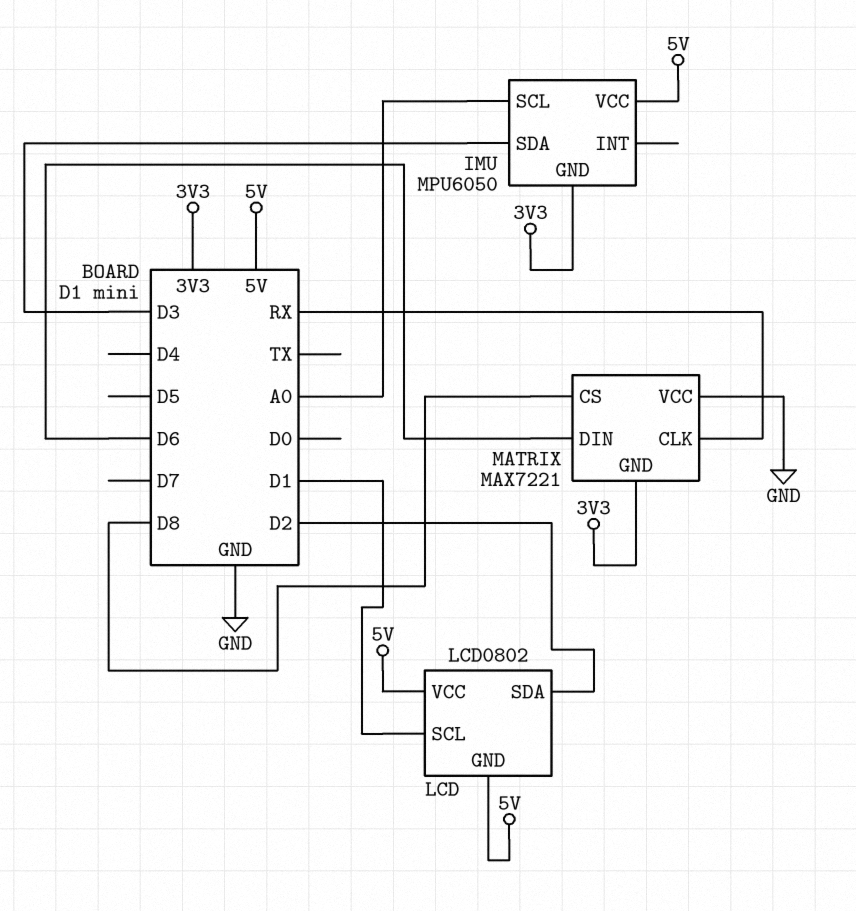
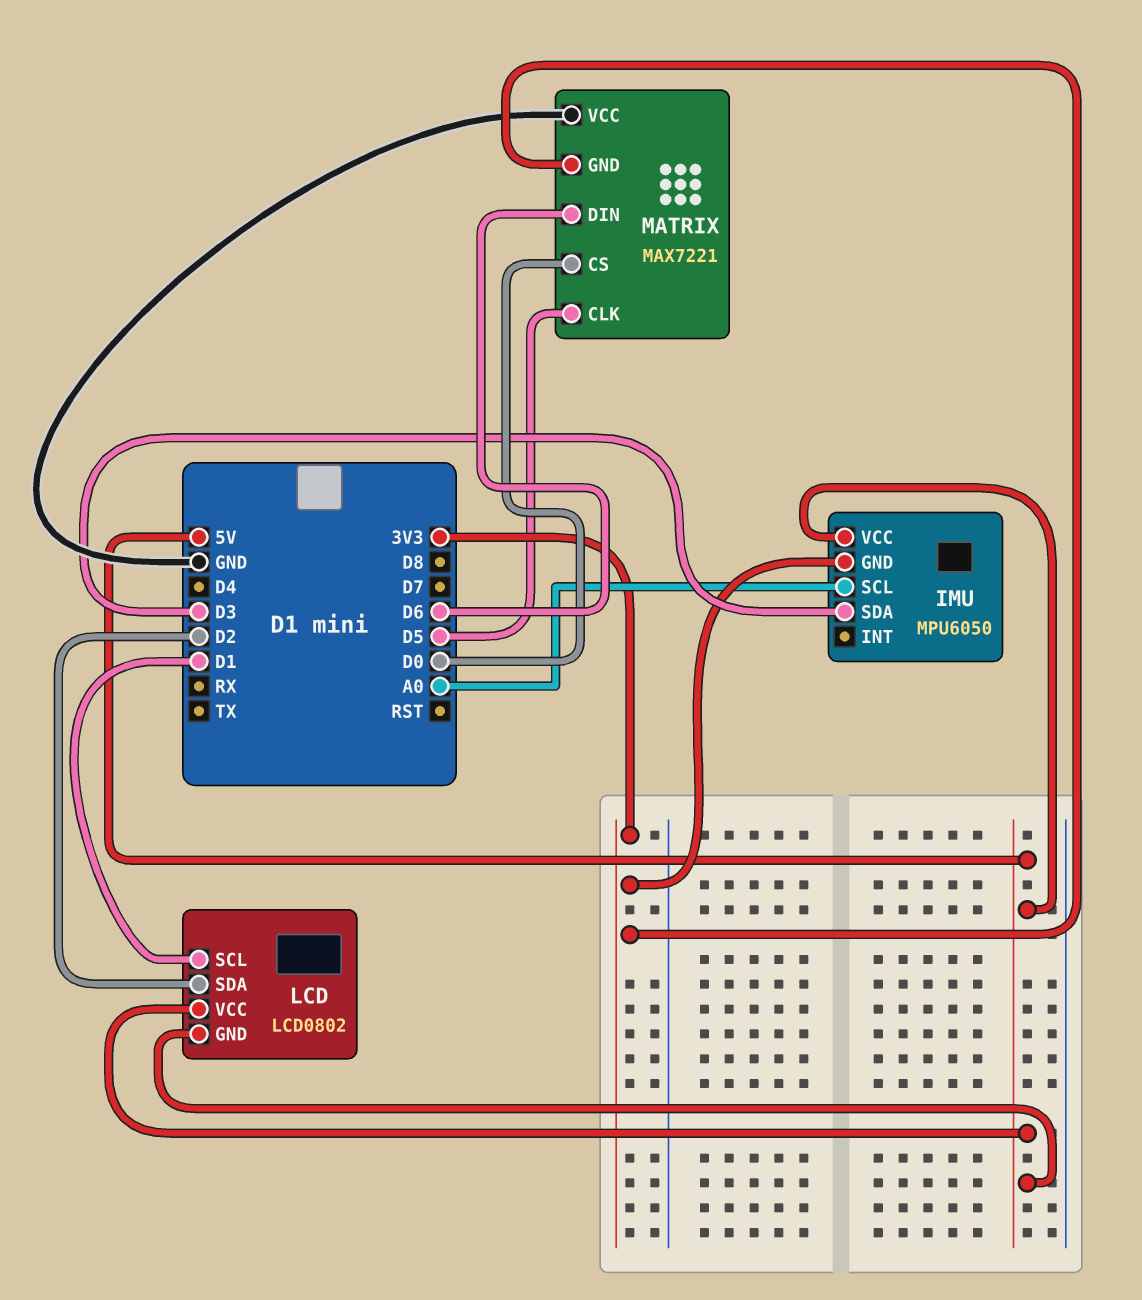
MATRIX pin CLK: RX -> D5
MATRIX pin CS: D8 -> D0

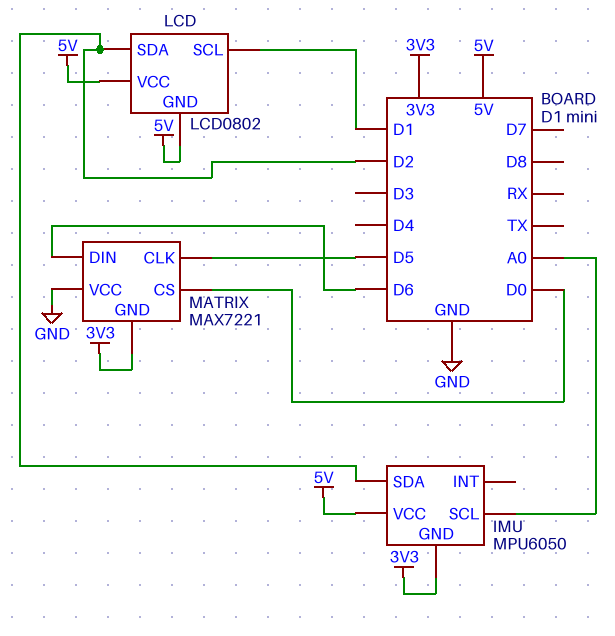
IMU pin SDA: D3 -> D2

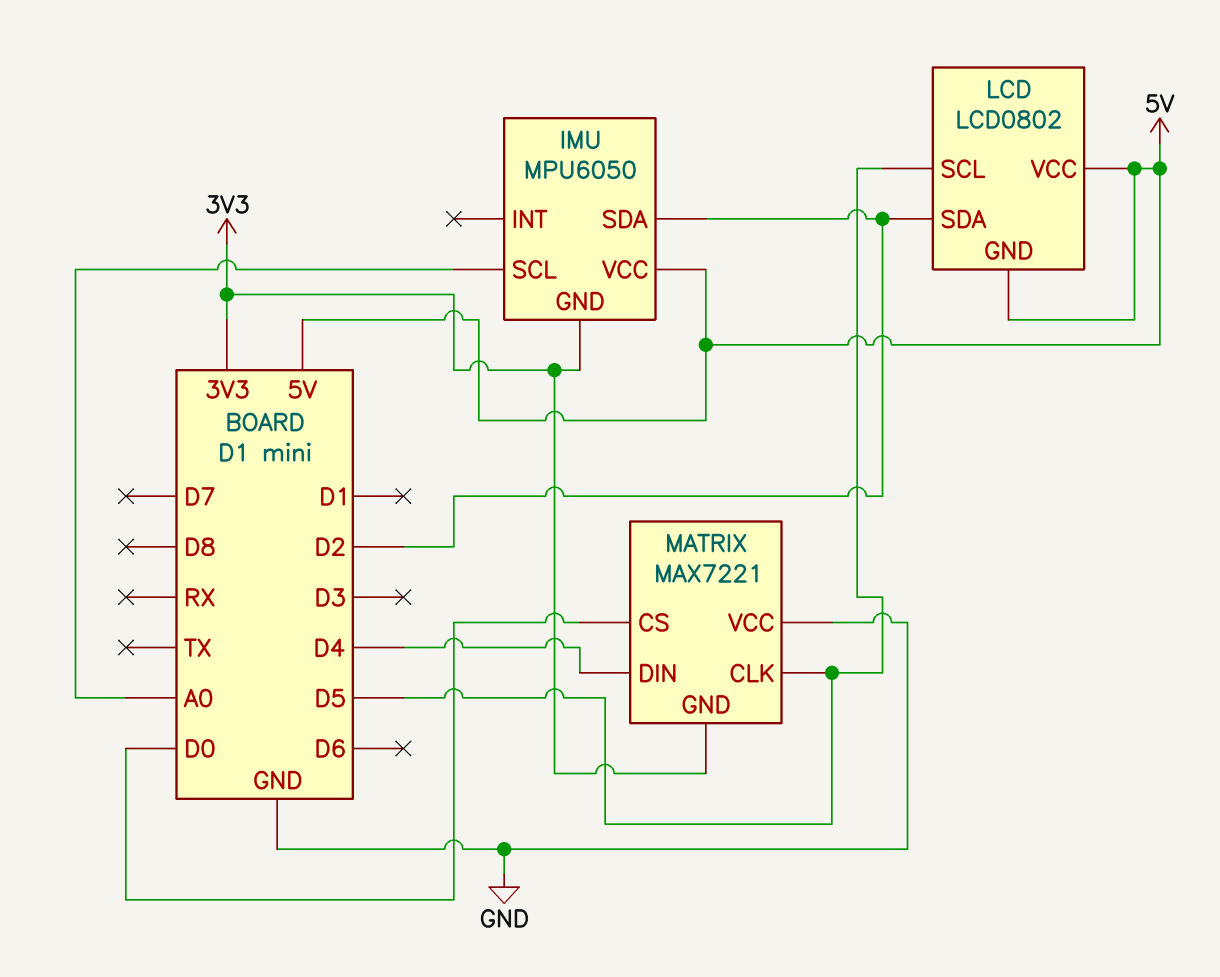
LCD pin SCL: D1 -> D5
MATRIX pin DIN: D6 -> D4

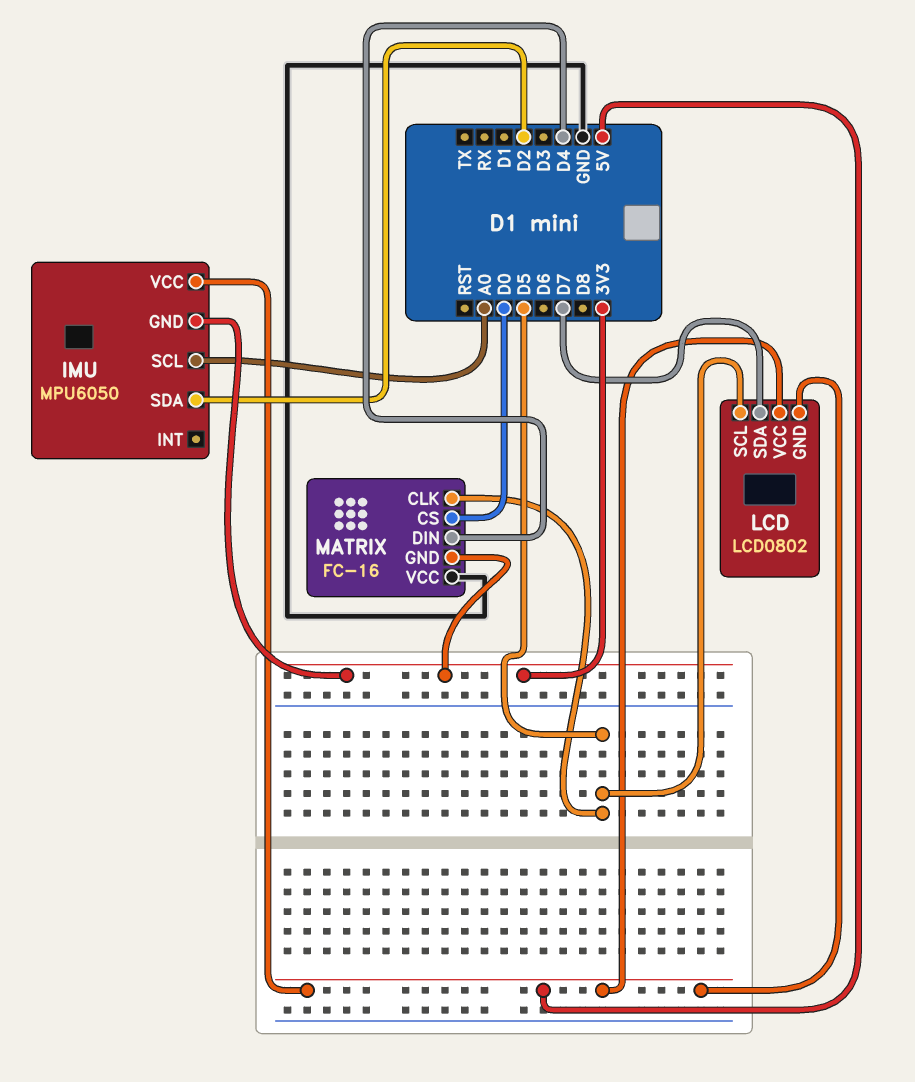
LCD pin SDA: D2 -> D7
MATRIX: MAX7221 -> FC-16

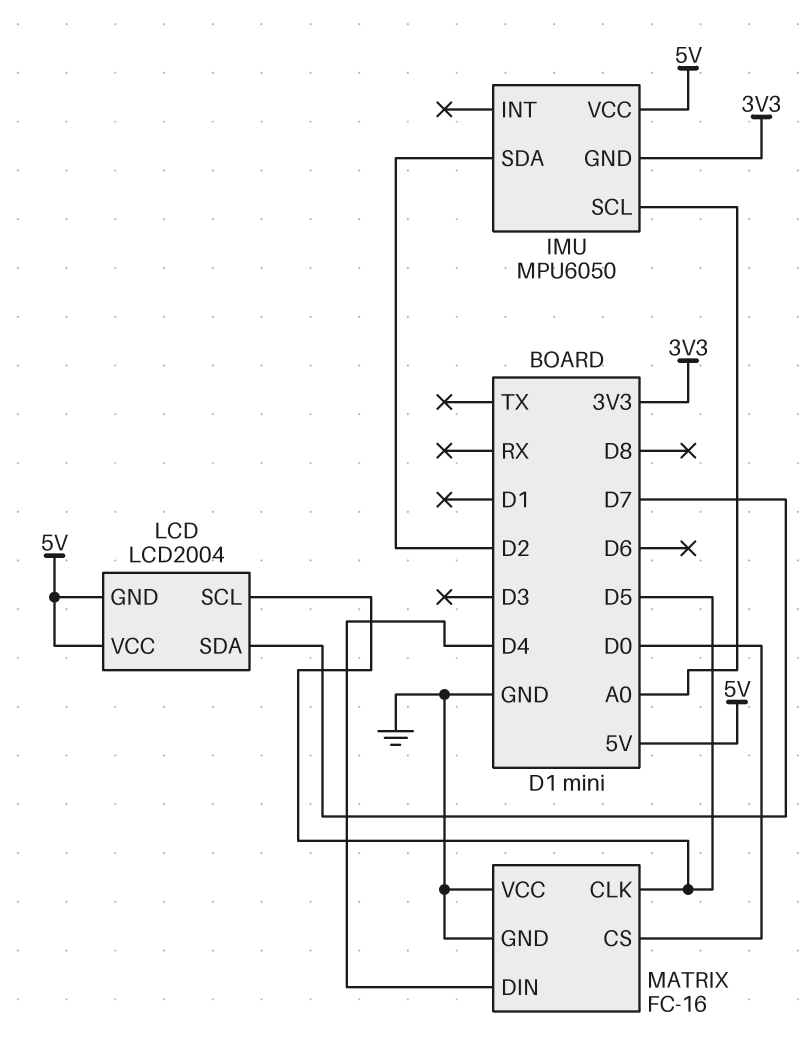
LCD: LCD0802 -> LCD2004
MATRIX pin GND: 3V3 -> GND

